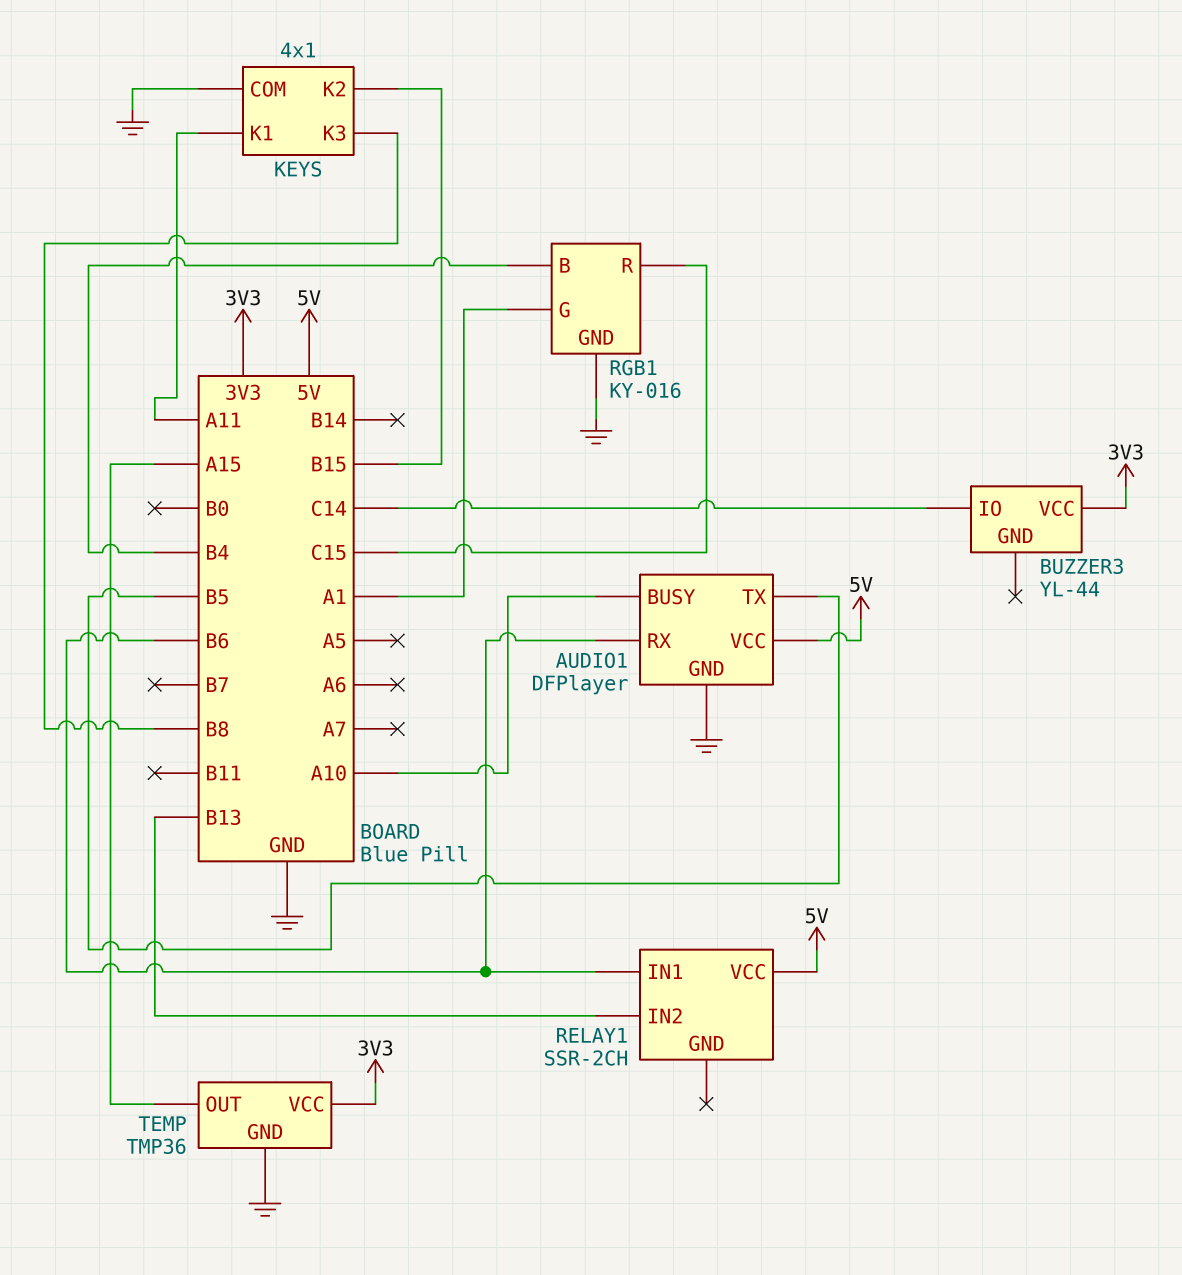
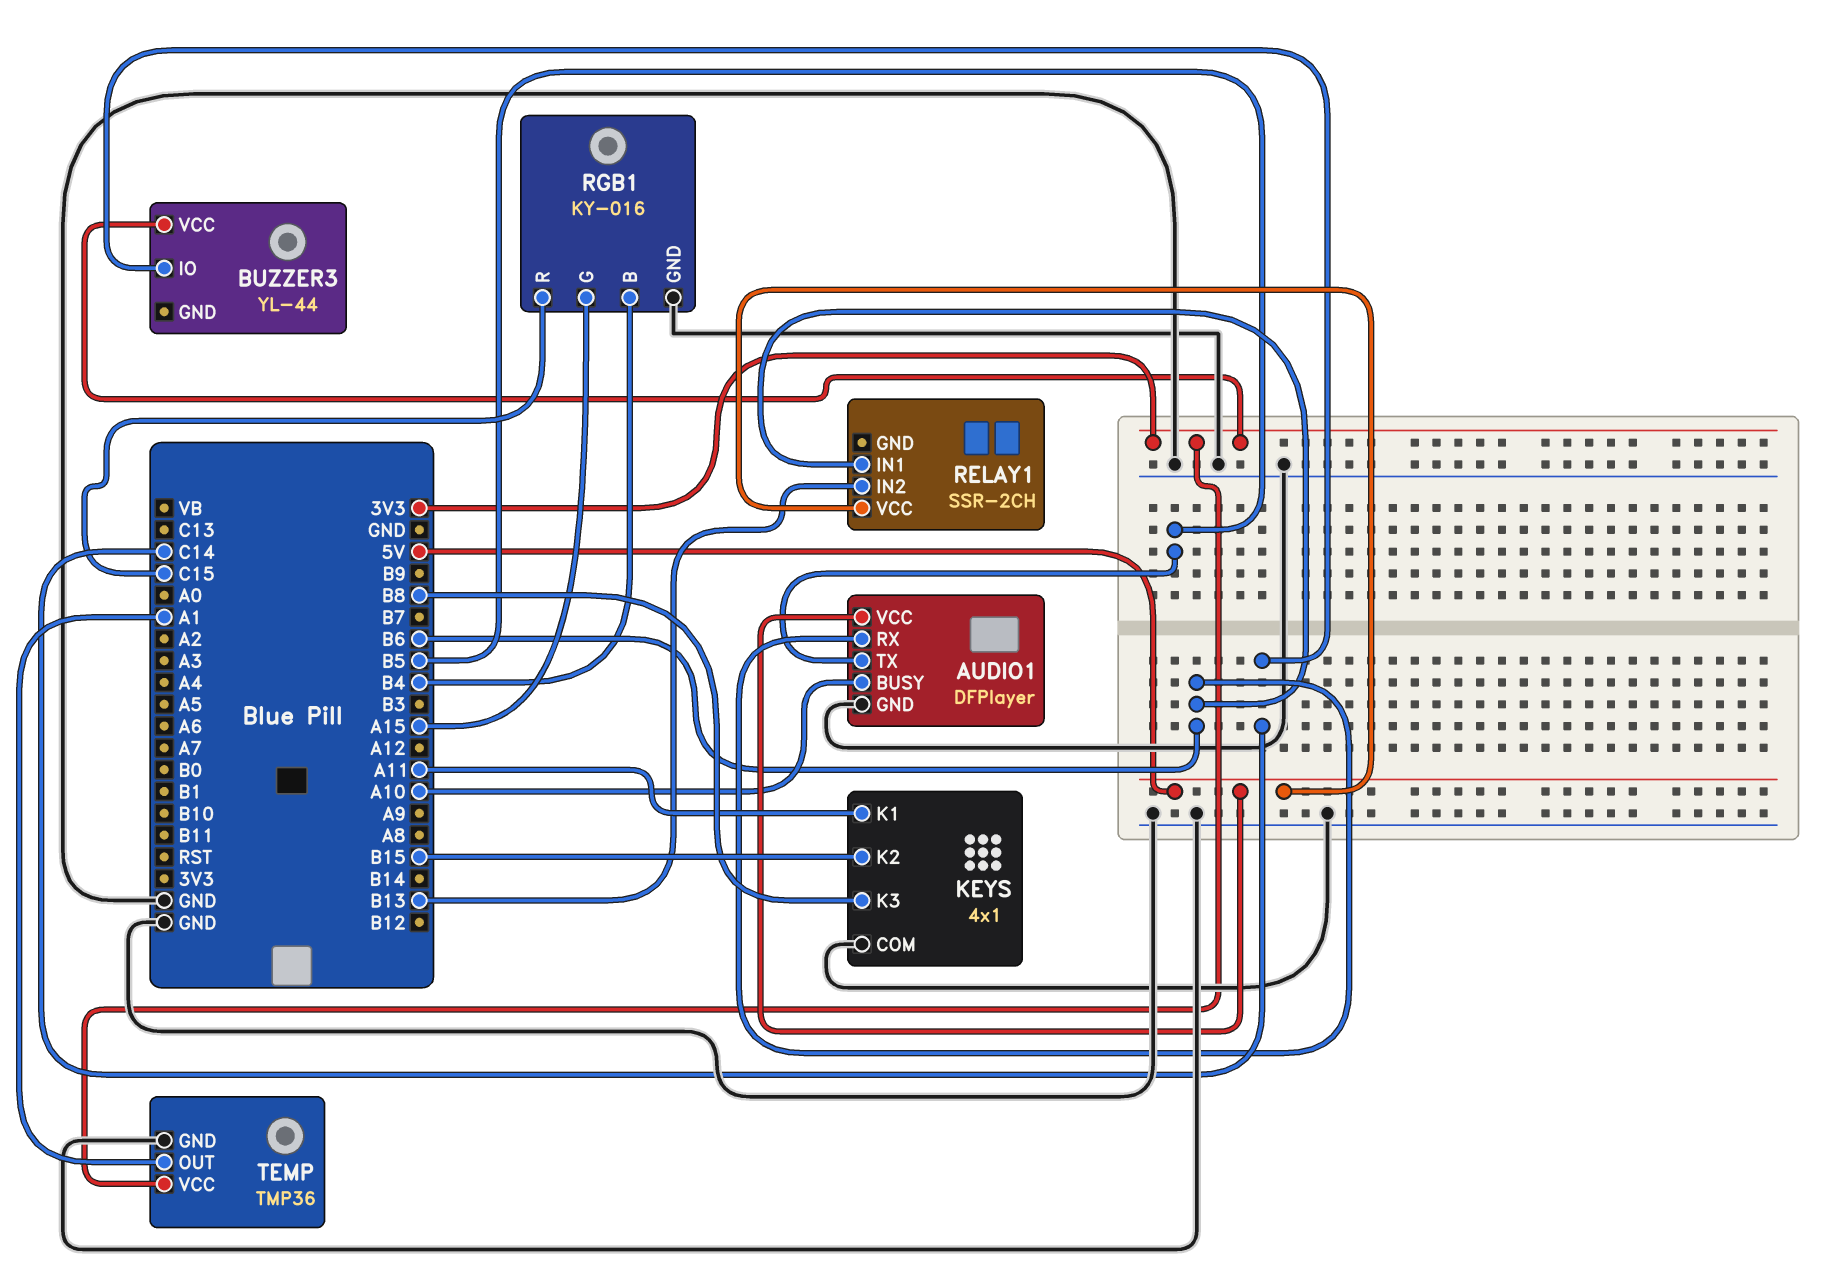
RGB1 pin G: A1 -> A15
TEMP pin OUT: A15 -> A1

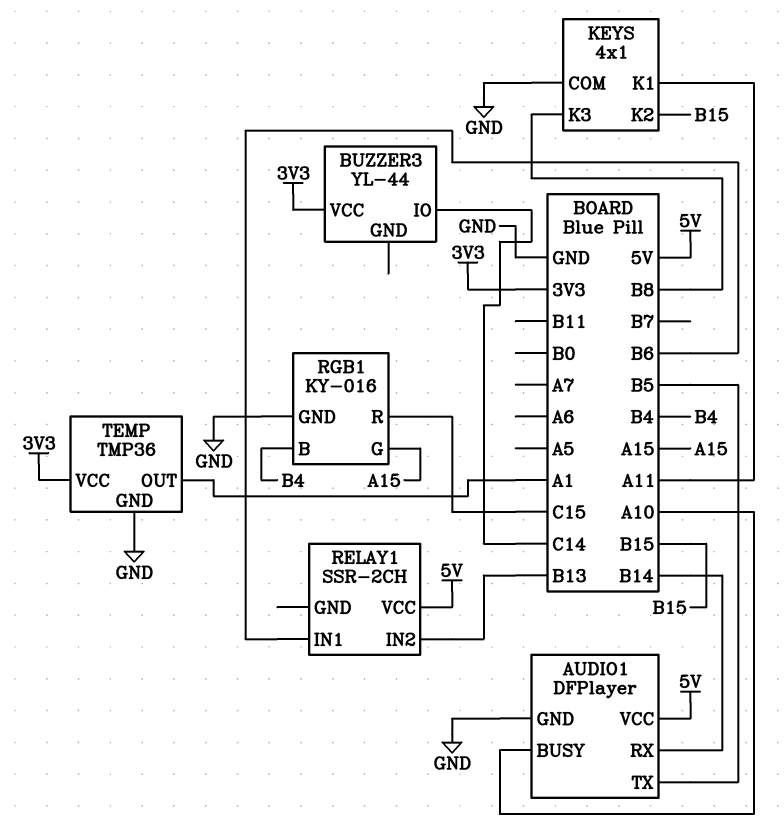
AUDIO1 pin RX: B6 -> B14

